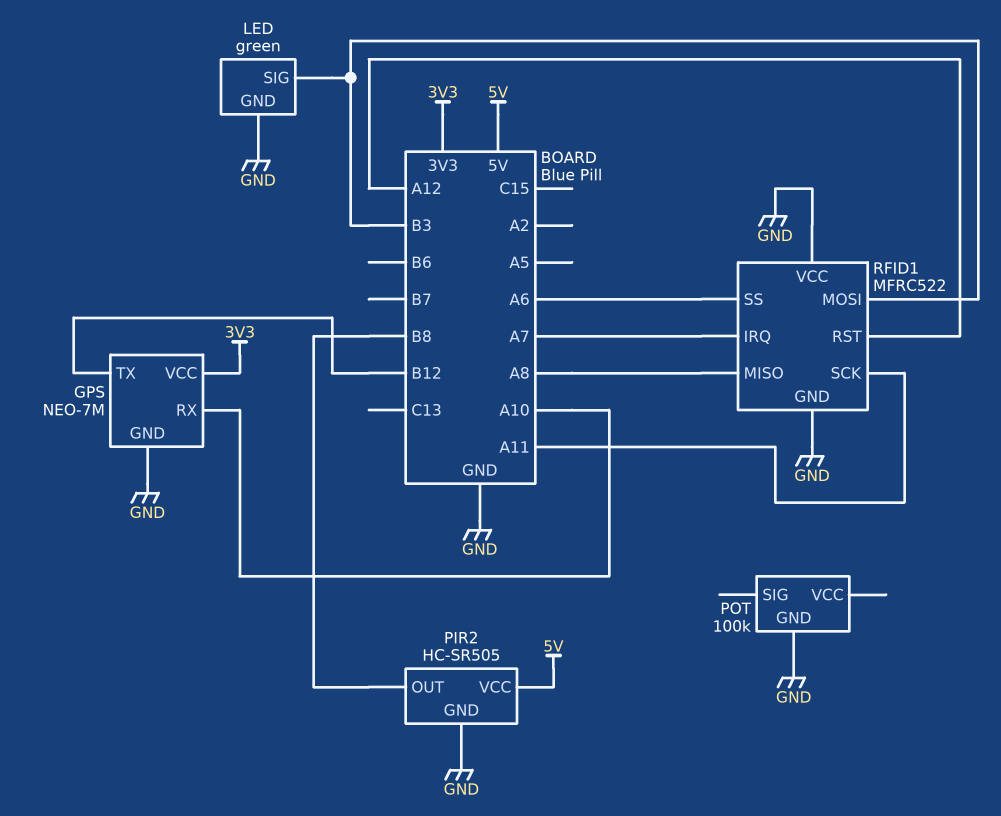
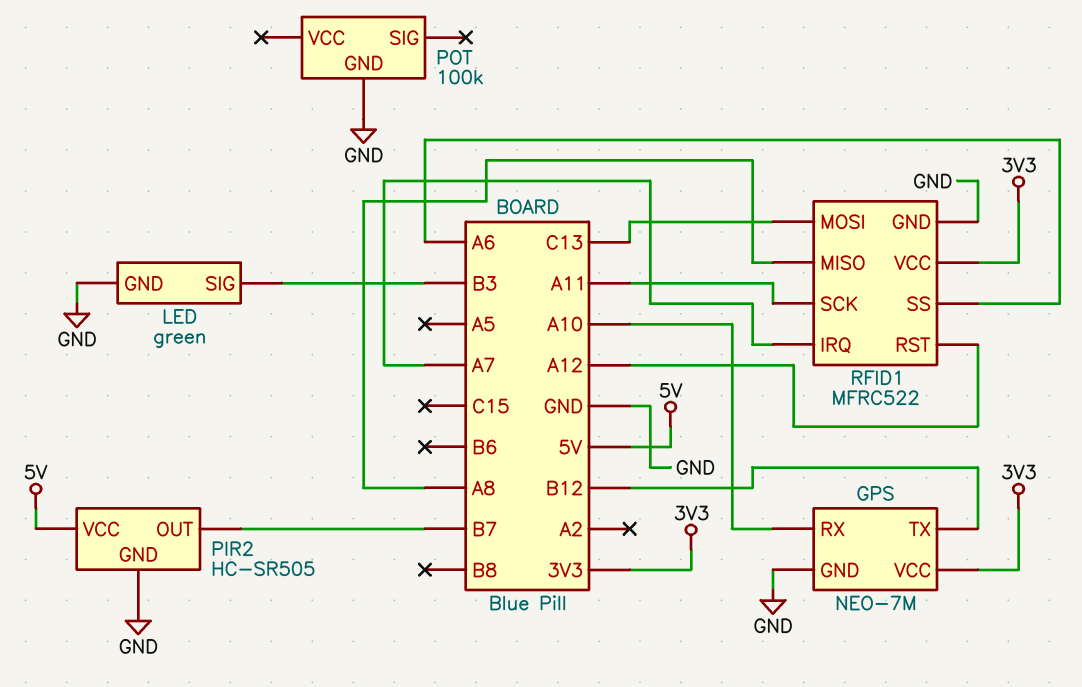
PIR2 pin OUT: B8 -> B7
RFID1 pin MOSI: B3 -> C13
RFID1 pin VCC: GND -> 3V3

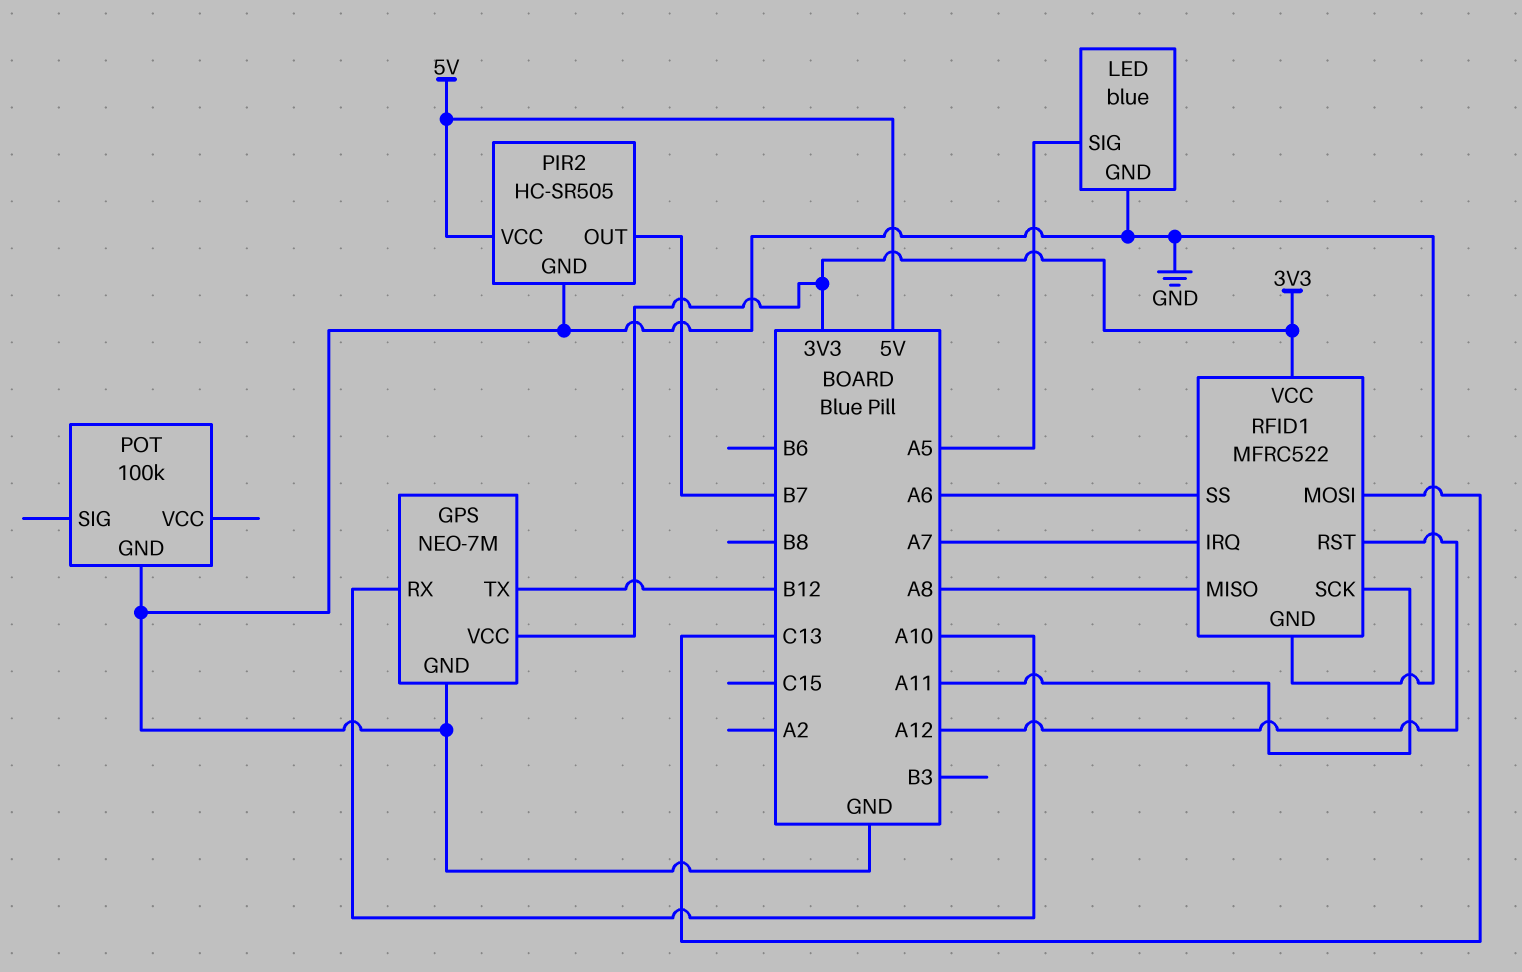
LED: green -> blue
LED pin SIG: B3 -> A5

